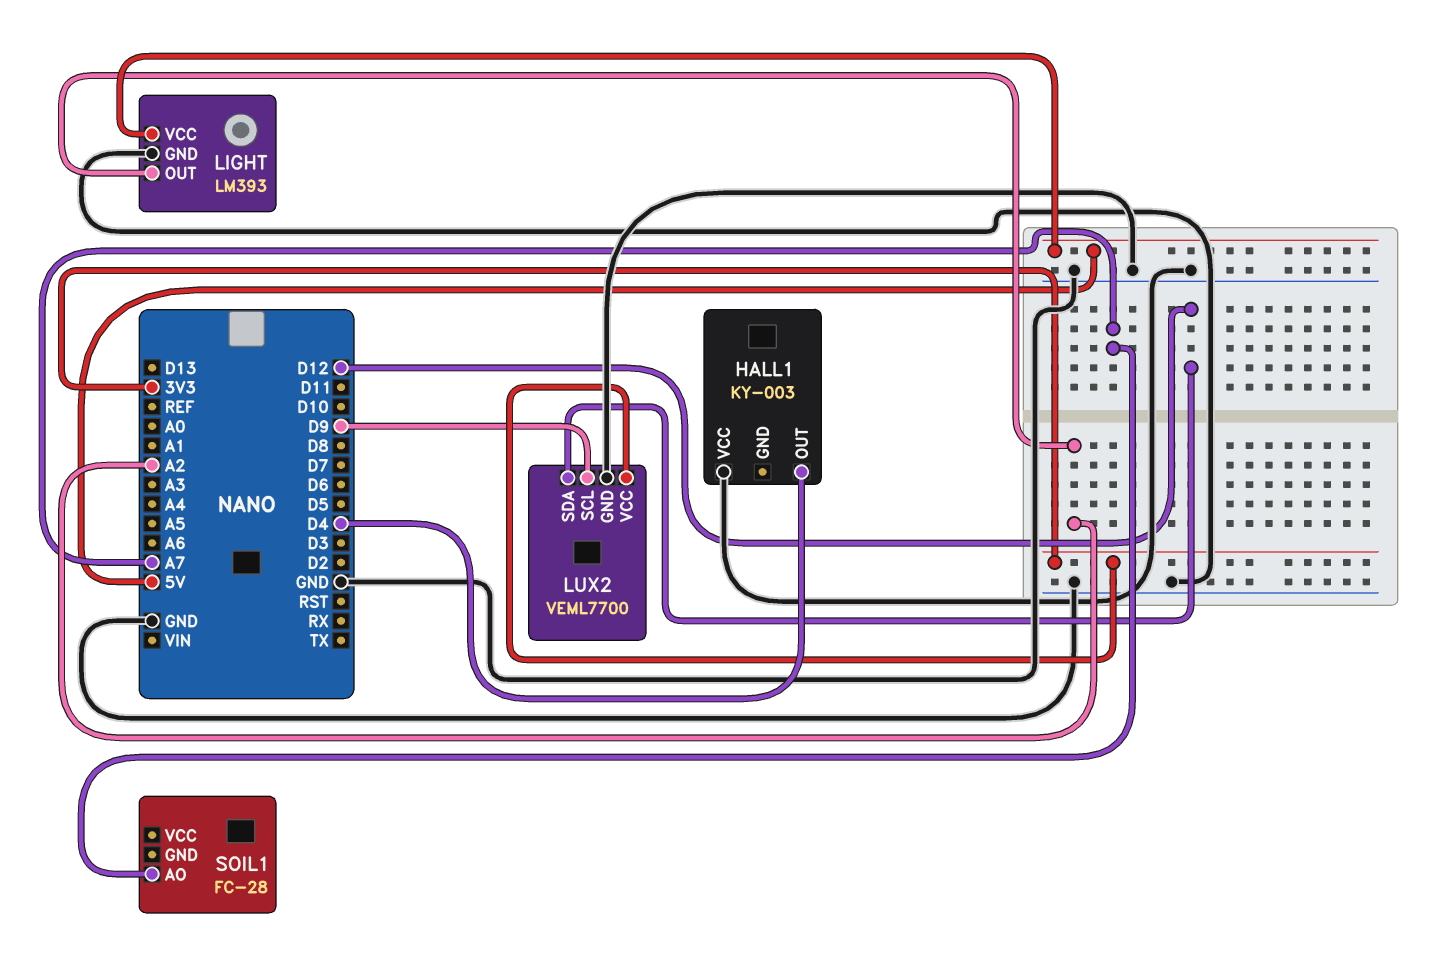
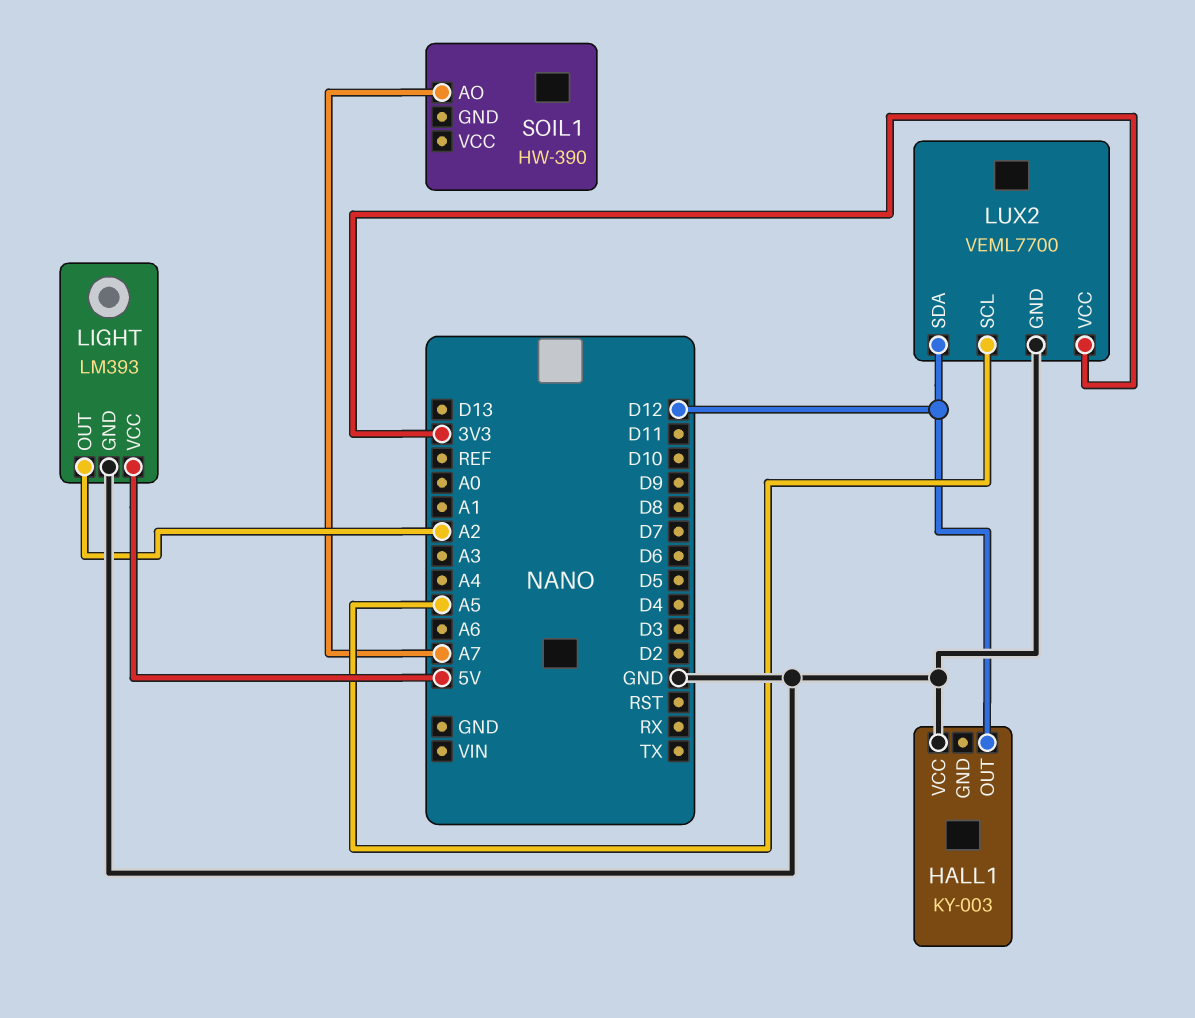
HALL1 pin OUT: D4 -> D12
LUX2 pin SCL: D9 -> A5
SOIL1: FC-28 -> HW-390

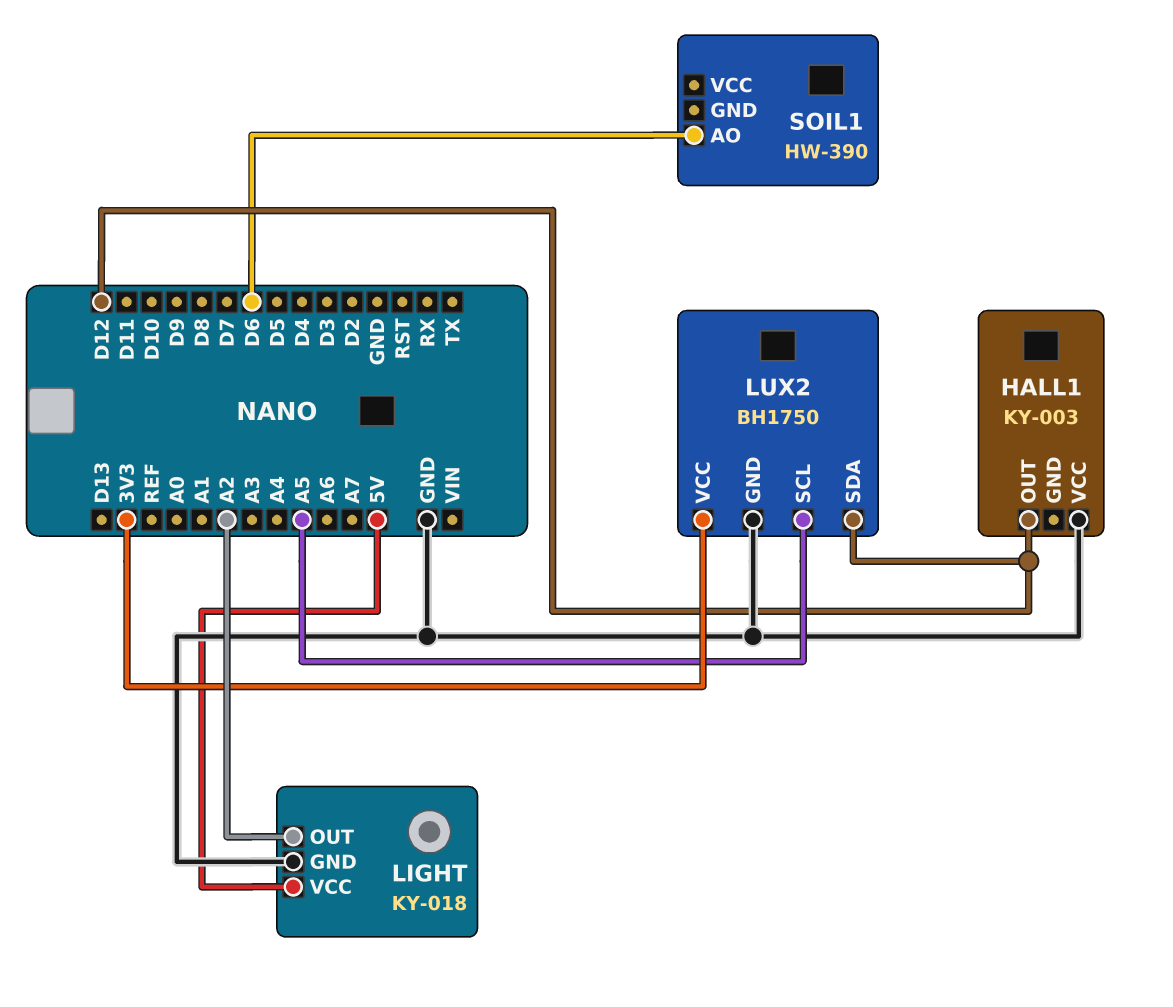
LIGHT: LM393 -> KY-018
LUX2: VEML7700 -> BH1750
SOIL1 pin AO: A7 -> D6

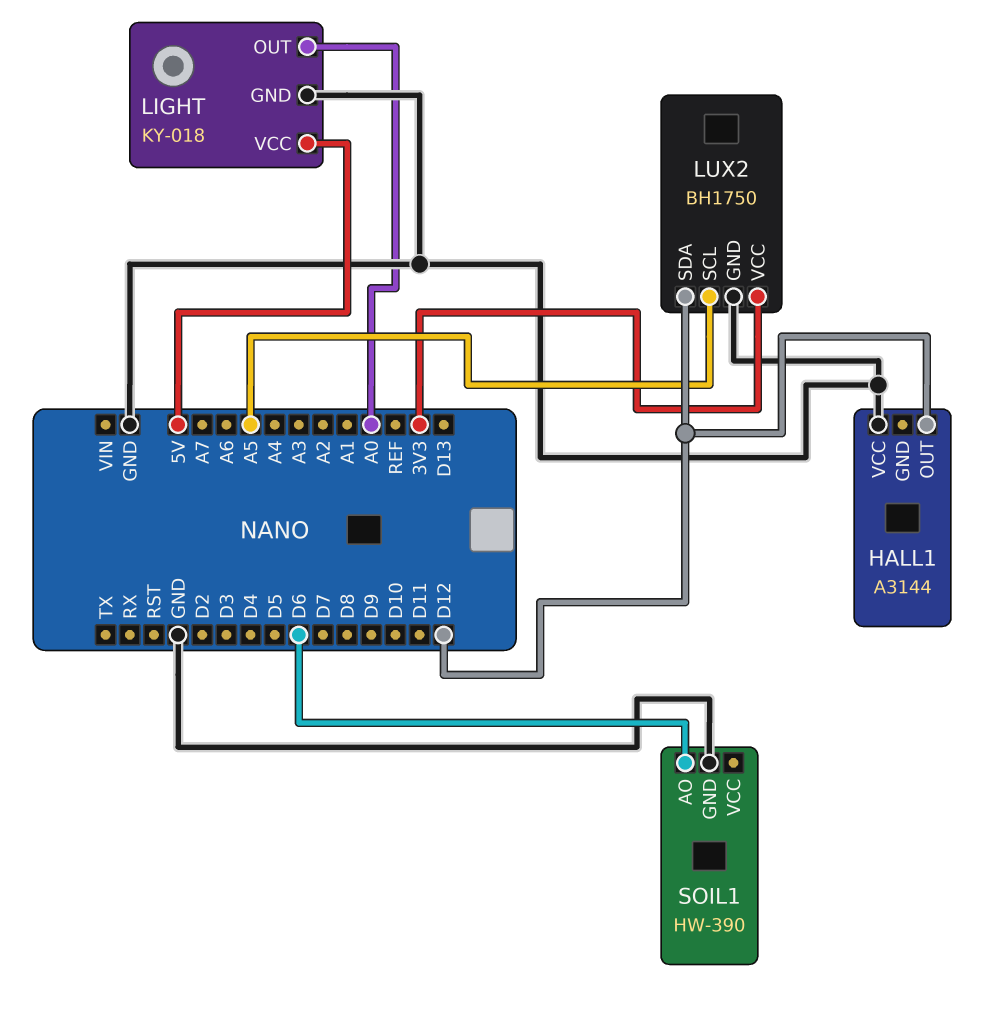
HALL1: KY-003 -> A3144
LIGHT pin OUT: A2 -> A0
SOIL1 pin GND: none -> GND

